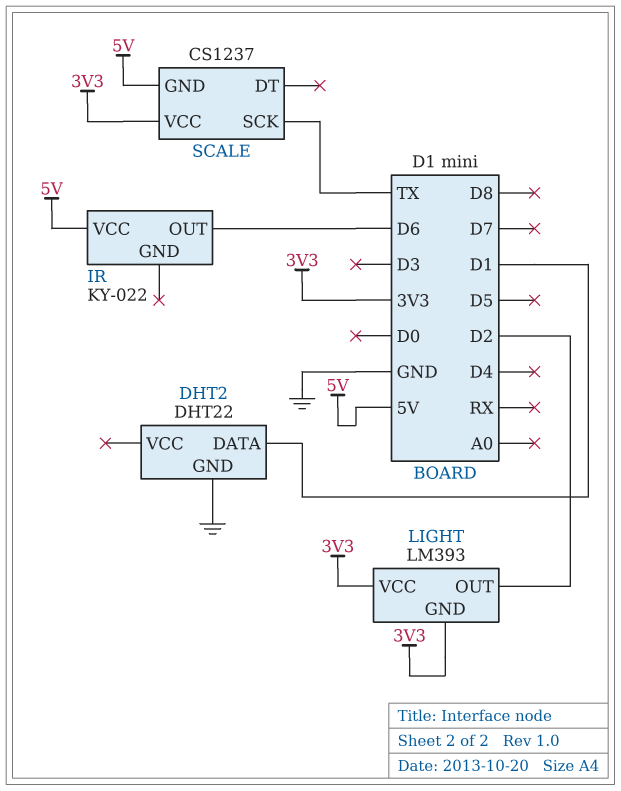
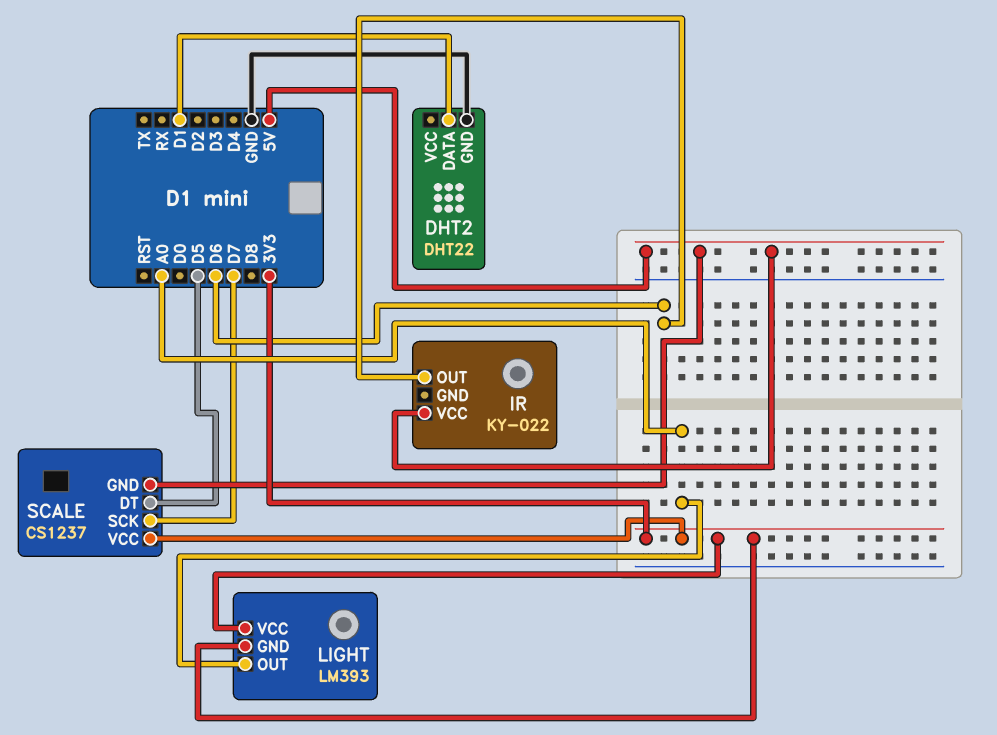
LIGHT pin OUT: D2 -> A0
SCALE pin DT: none -> D5
SCALE pin SCK: TX -> D7

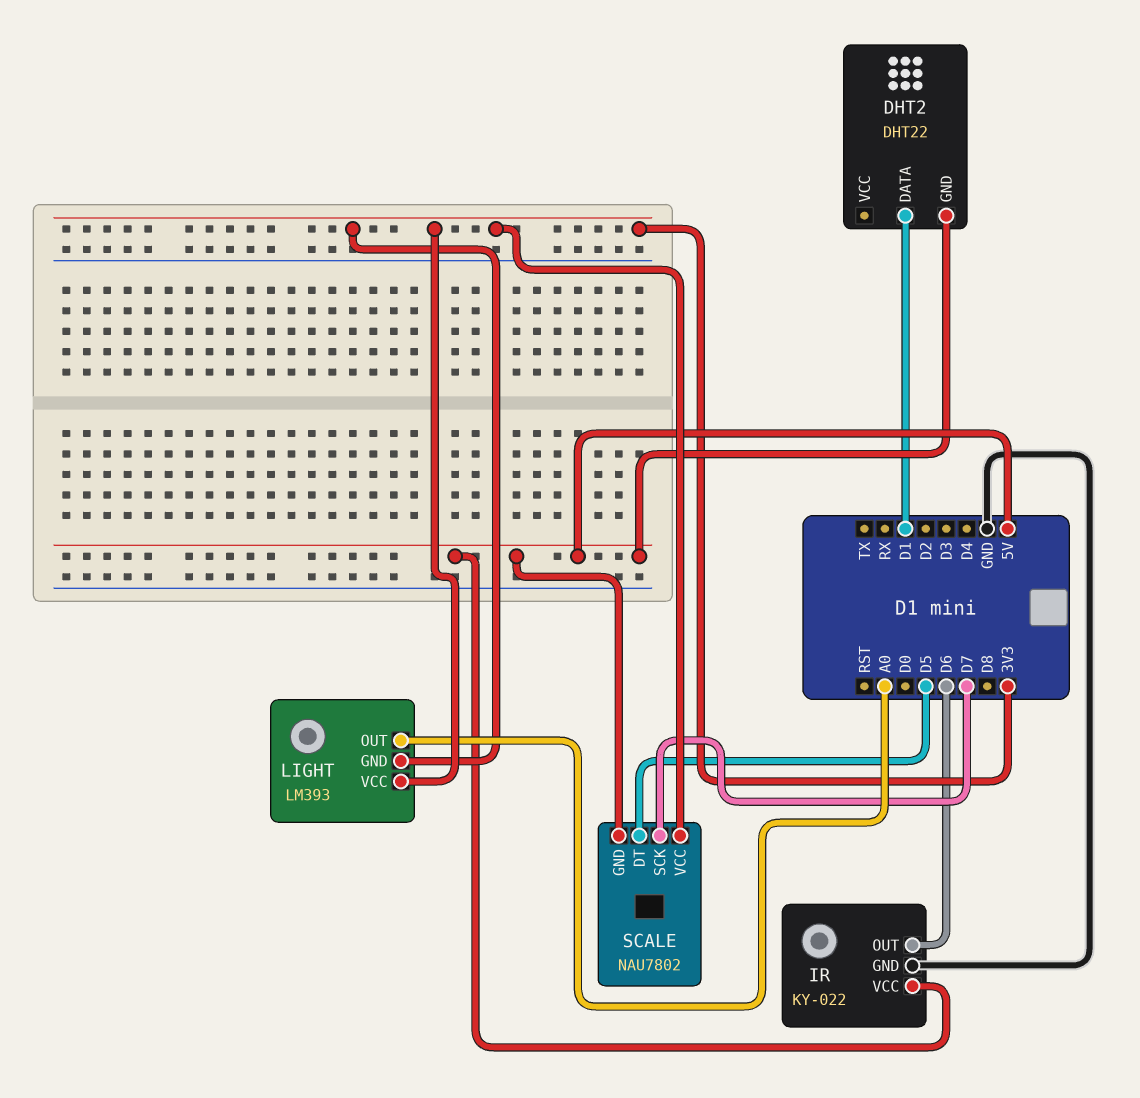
DHT2 pin GND: GND -> 5V
IR pin GND: none -> GND
SCALE: CS1237 -> NAU7802

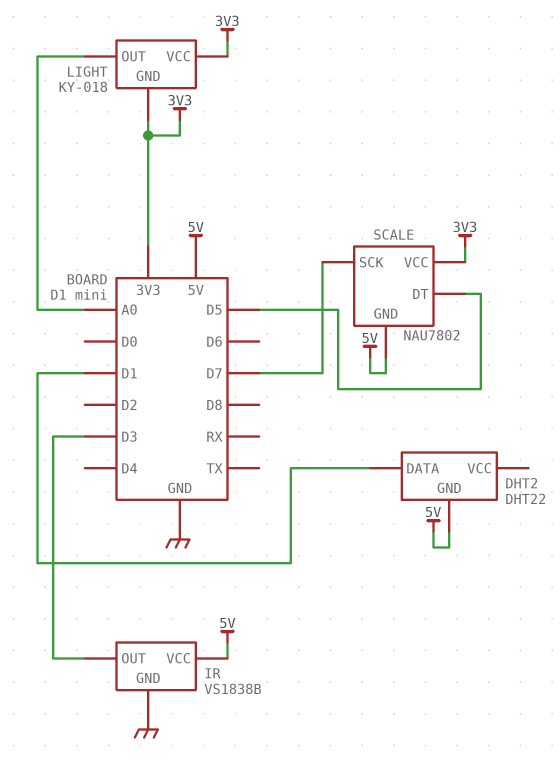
IR: KY-022 -> VS1838B
IR pin OUT: D6 -> D3
LIGHT: LM393 -> KY-018

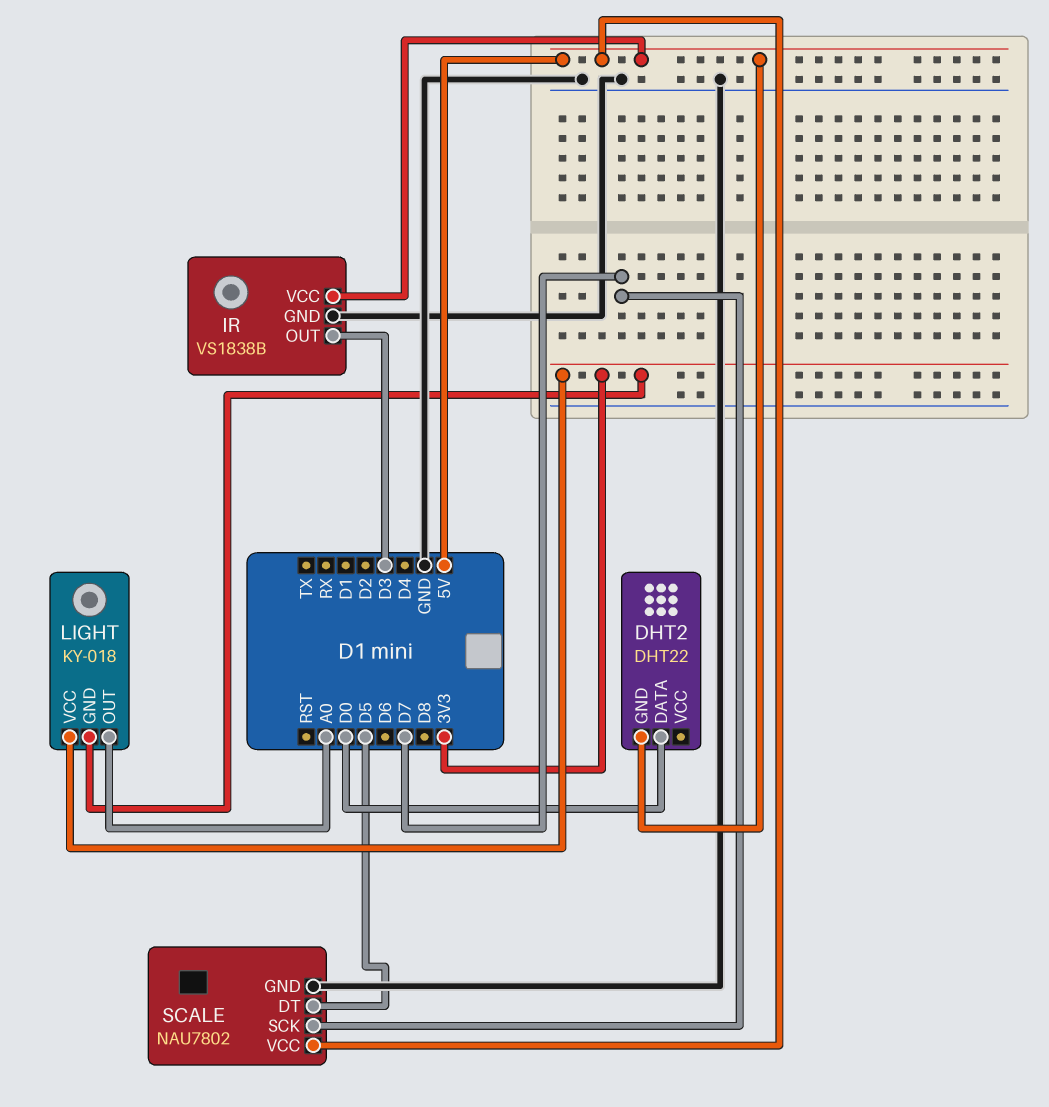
DHT2 pin DATA: D1 -> D0
SCALE pin GND: 5V -> GND
SCALE pin VCC: 3V3 -> 5V

